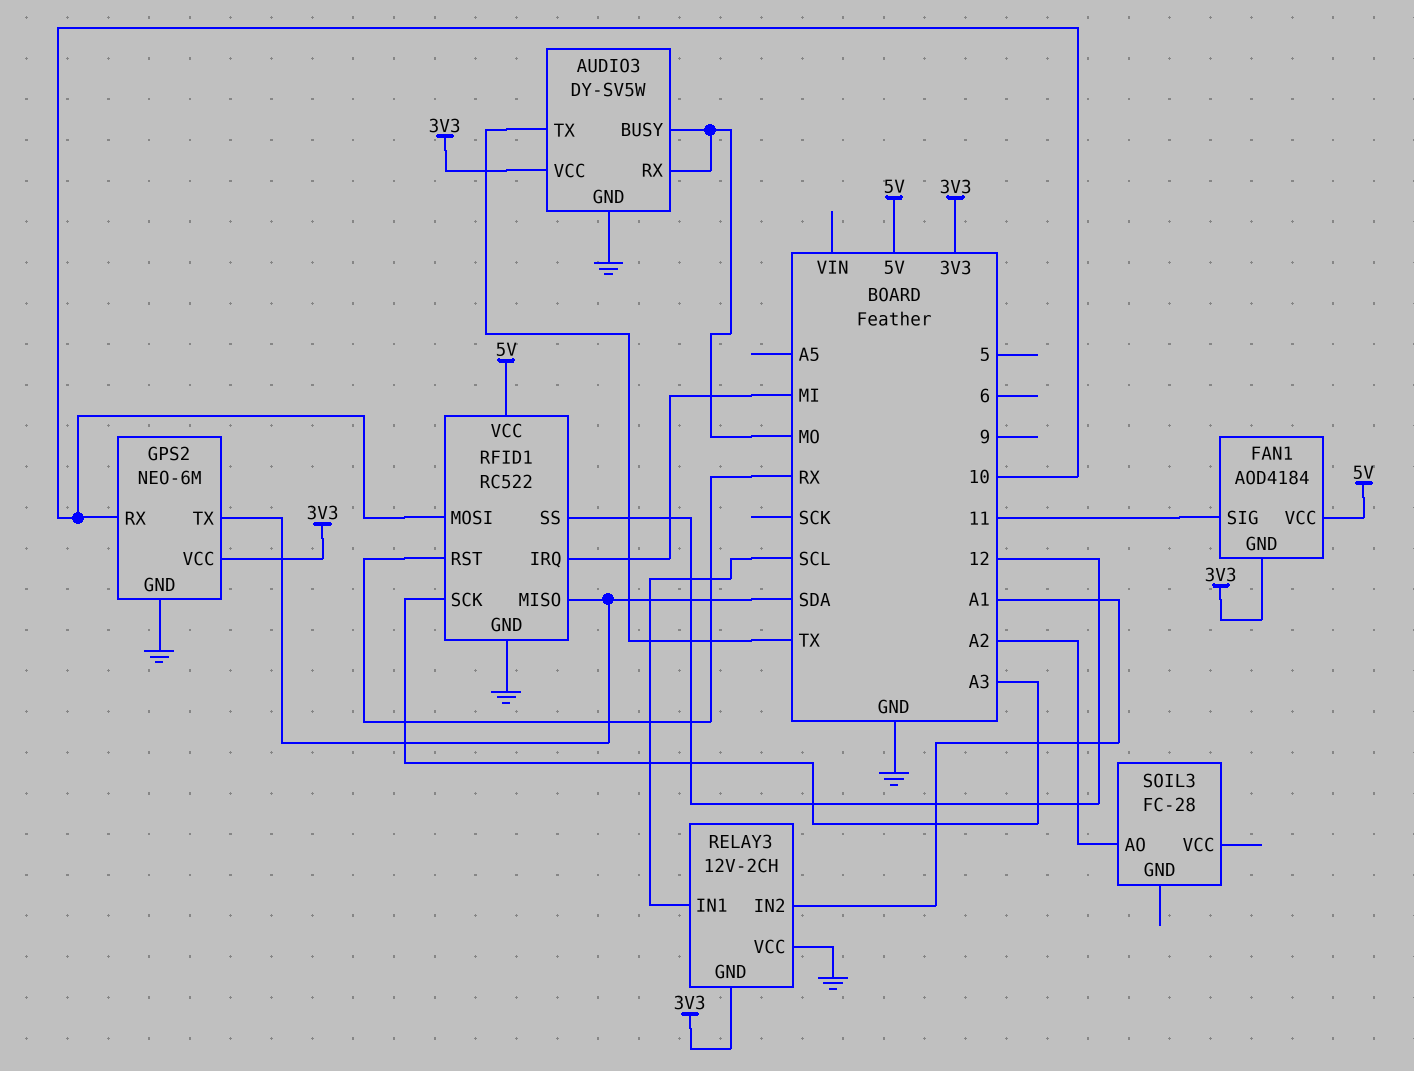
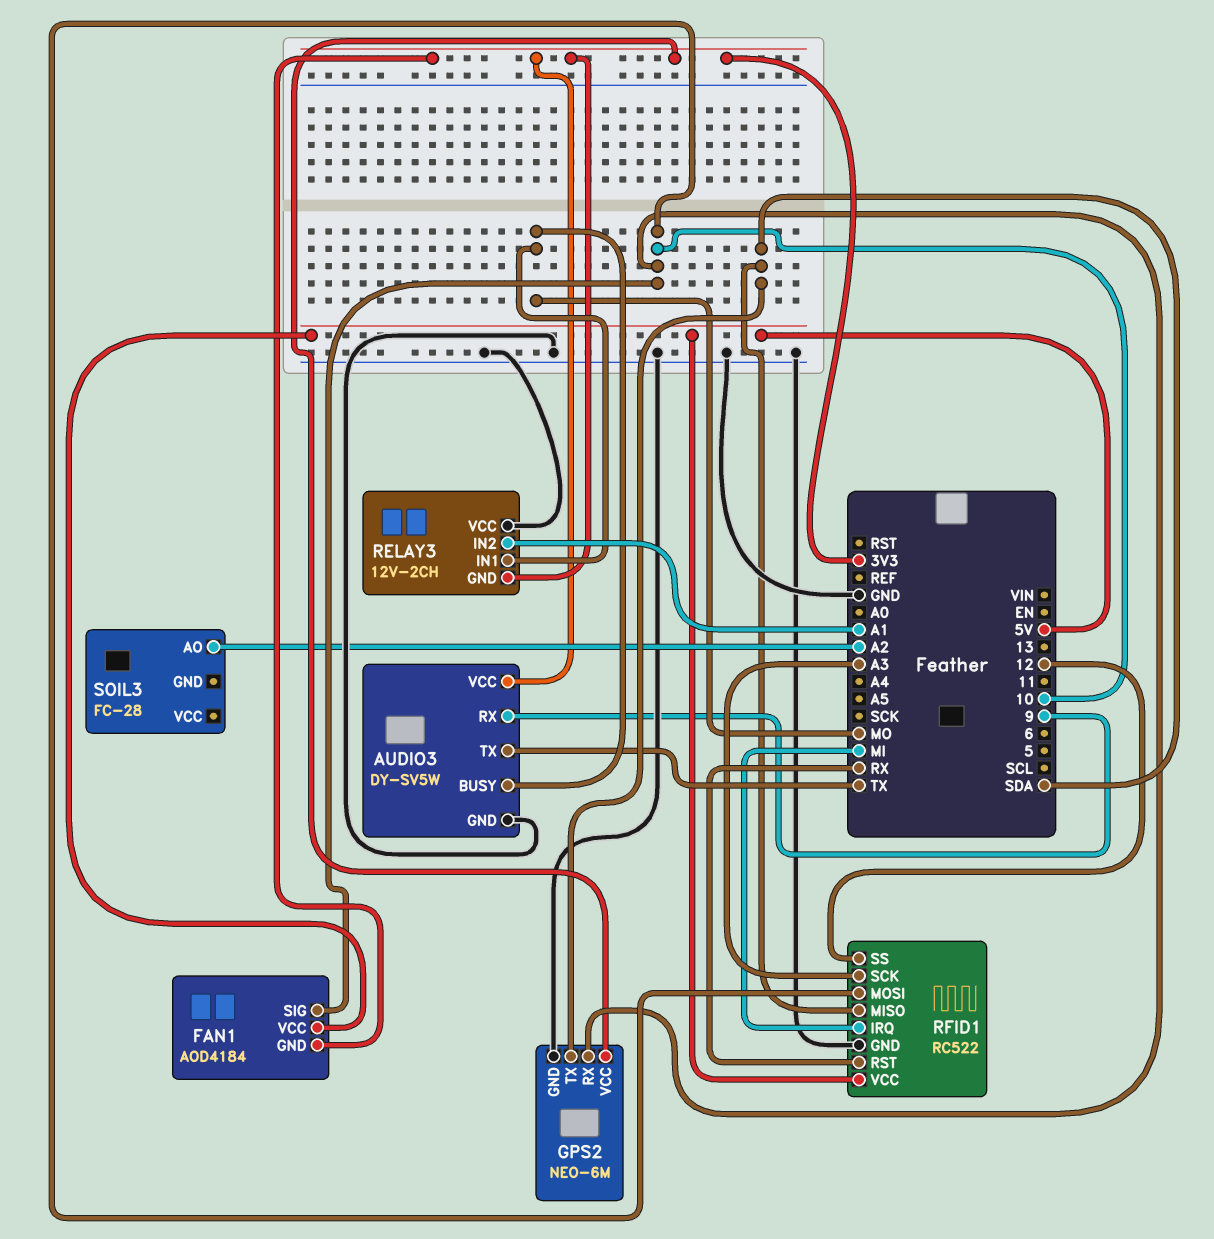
AUDIO3 pin RX: MO -> 9
FAN1 pin SIG: 11 -> 10
RELAY3 pin IN1: SCL -> MO

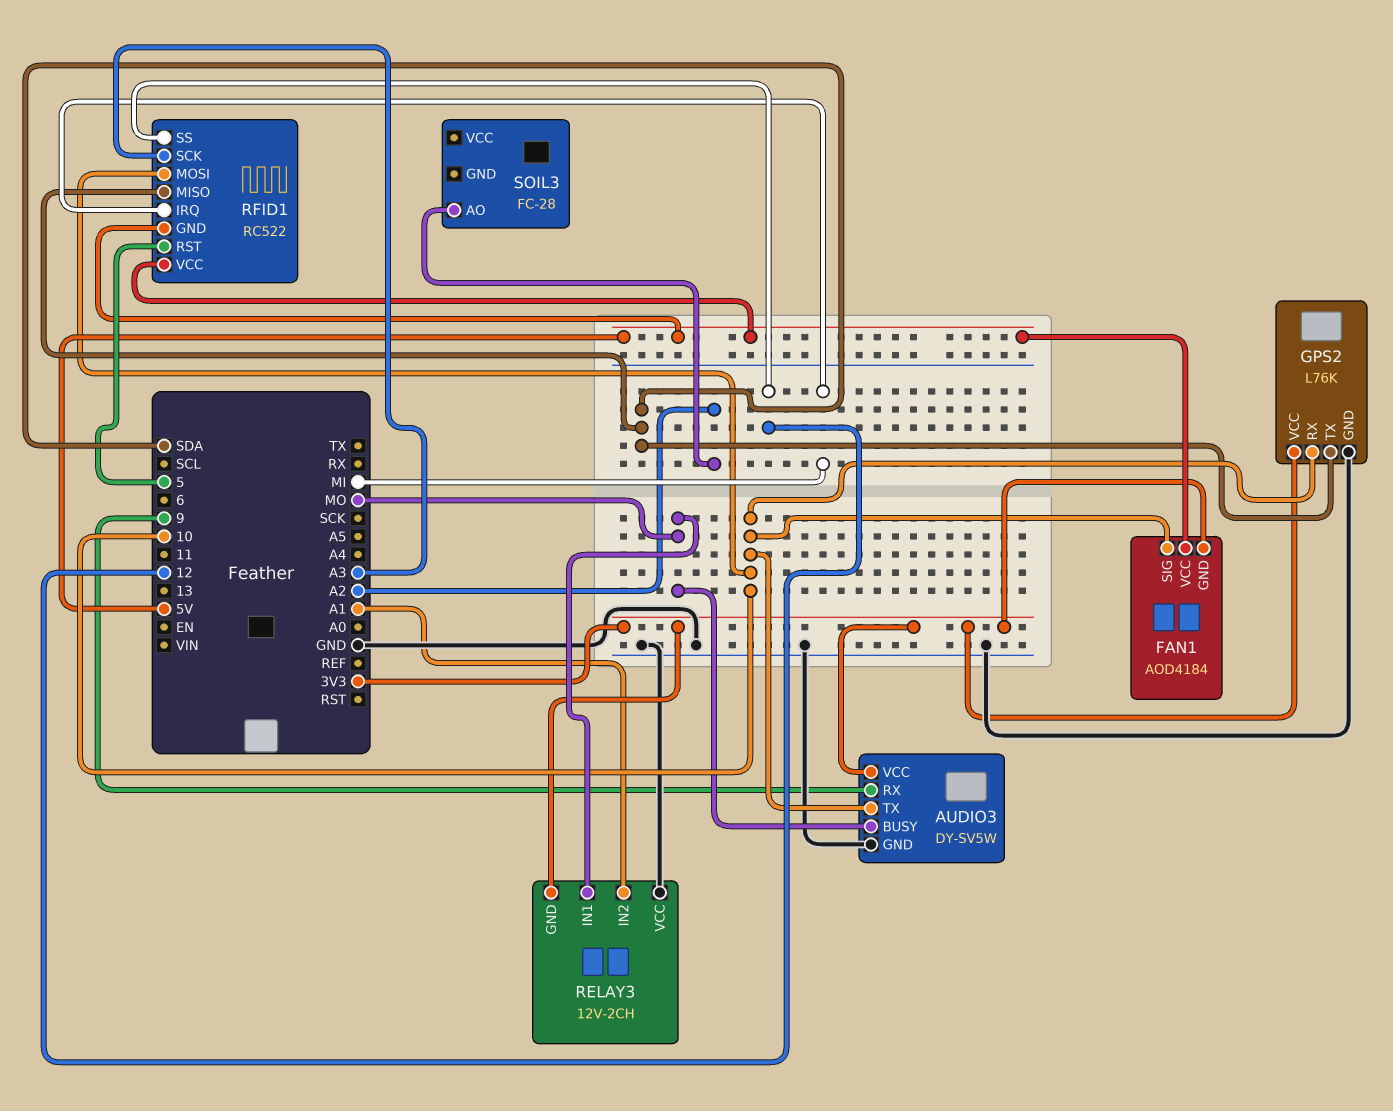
AUDIO3 pin TX: TX -> 10
GPS2: NEO-6M -> L76K
RFID1 pin GND: GND -> 5V
RFID1 pin RST: RX -> 5

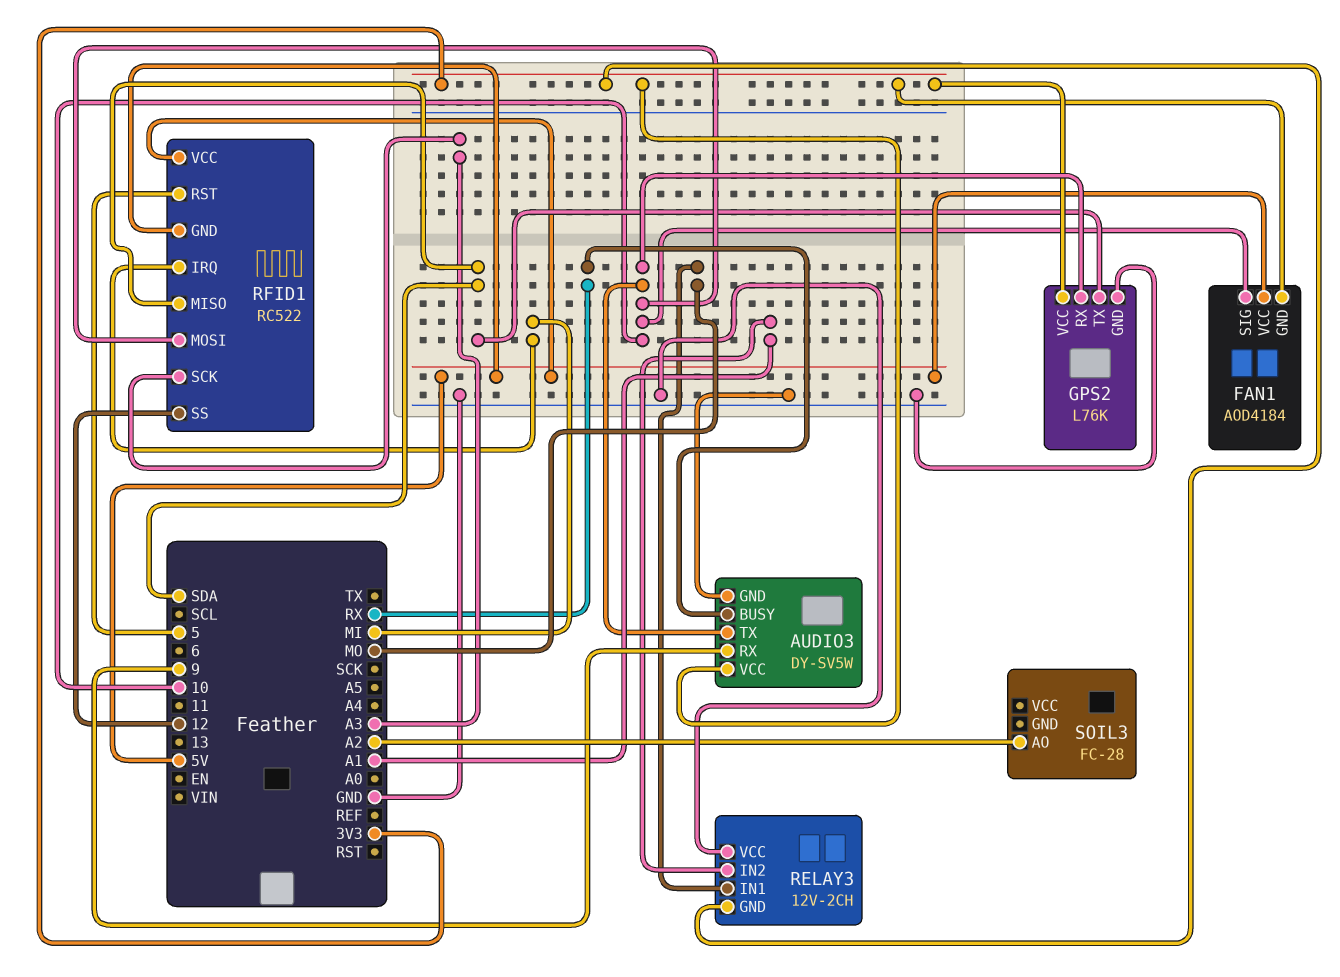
AUDIO3 pin BUSY: MO -> RX

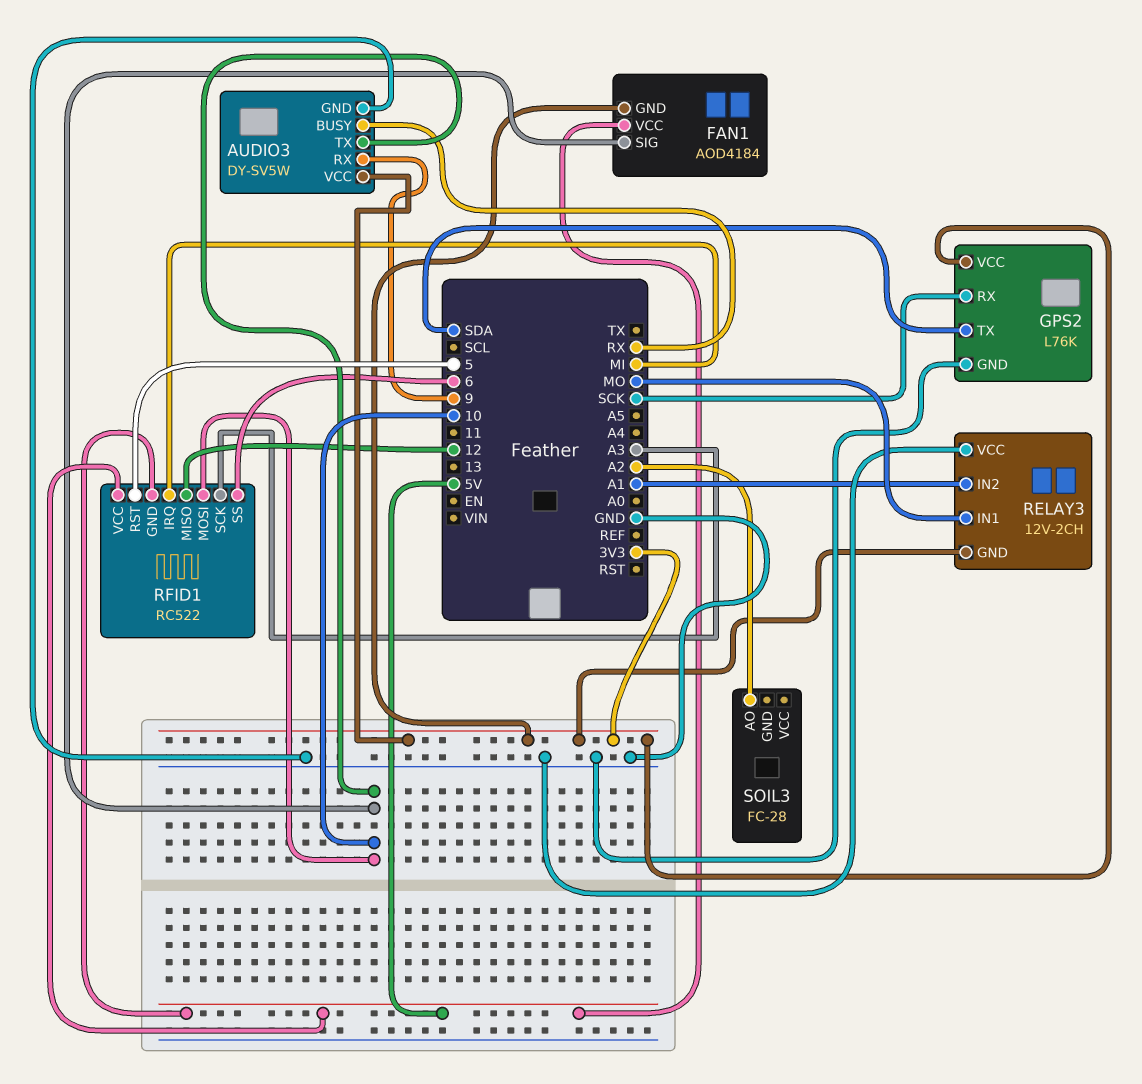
GPS2 pin RX: 10 -> SCK
RFID1 pin MISO: SDA -> 12
RFID1 pin SS: 12 -> 6

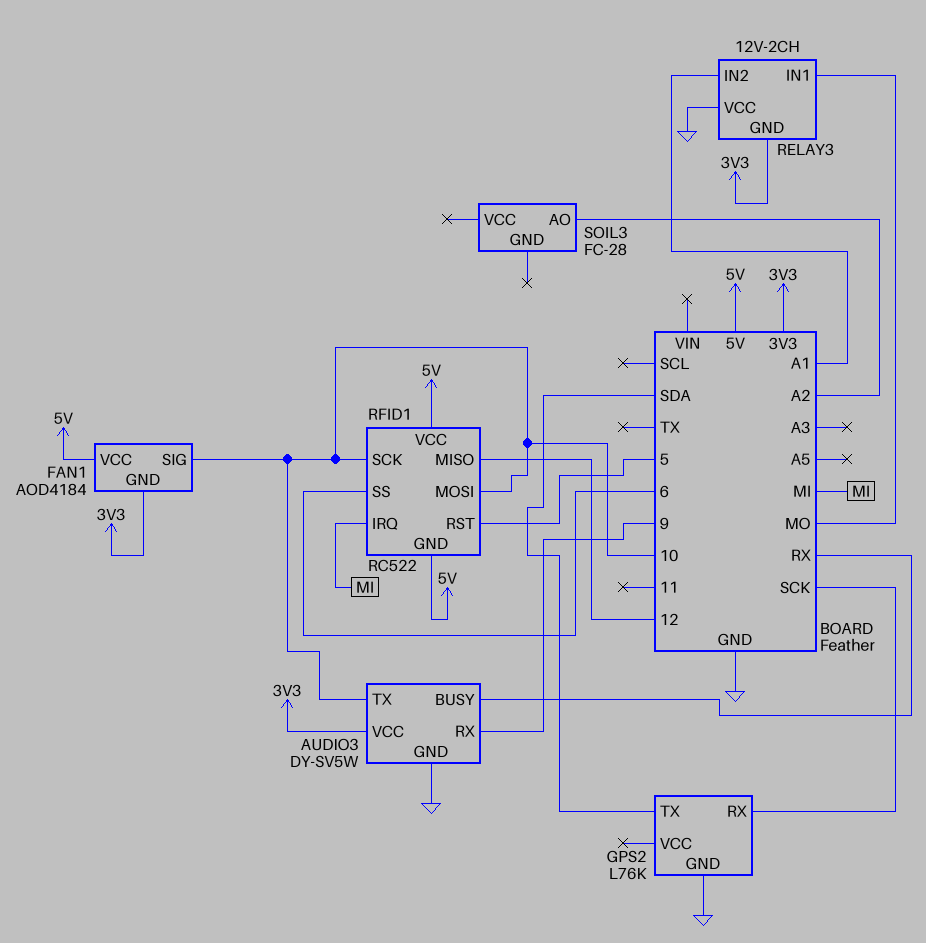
GPS2 pin VCC: 3V3 -> none
RFID1 pin SCK: A3 -> 10

